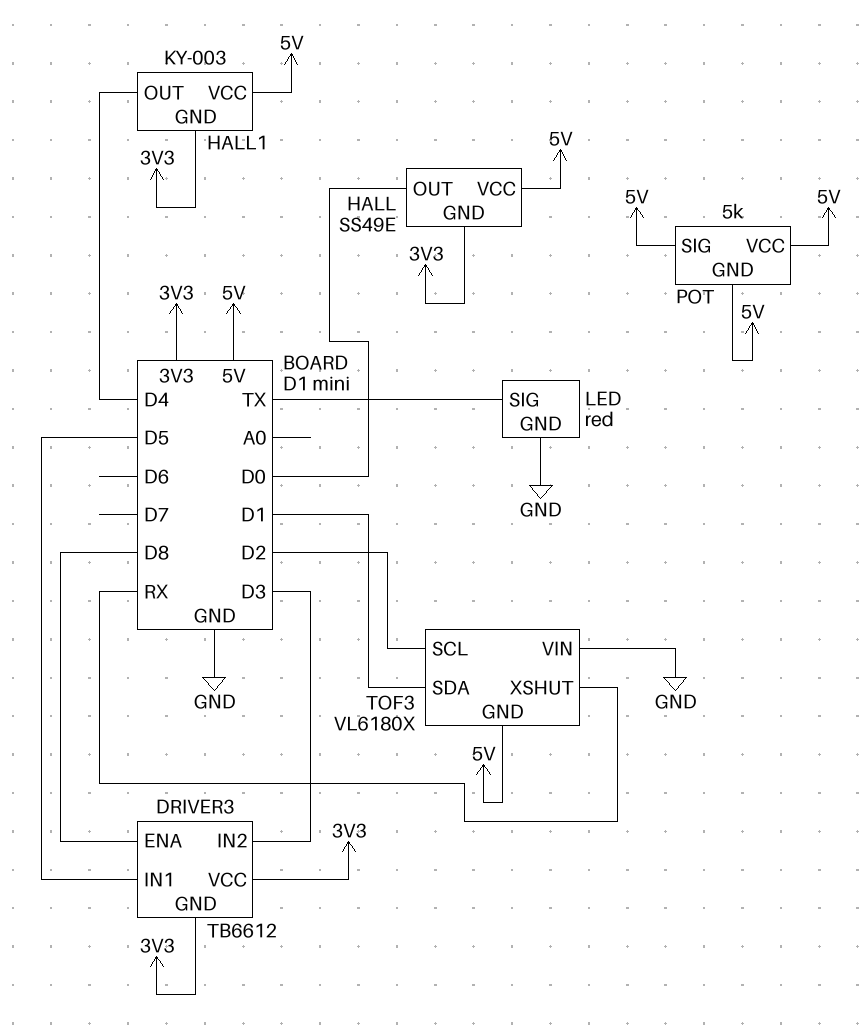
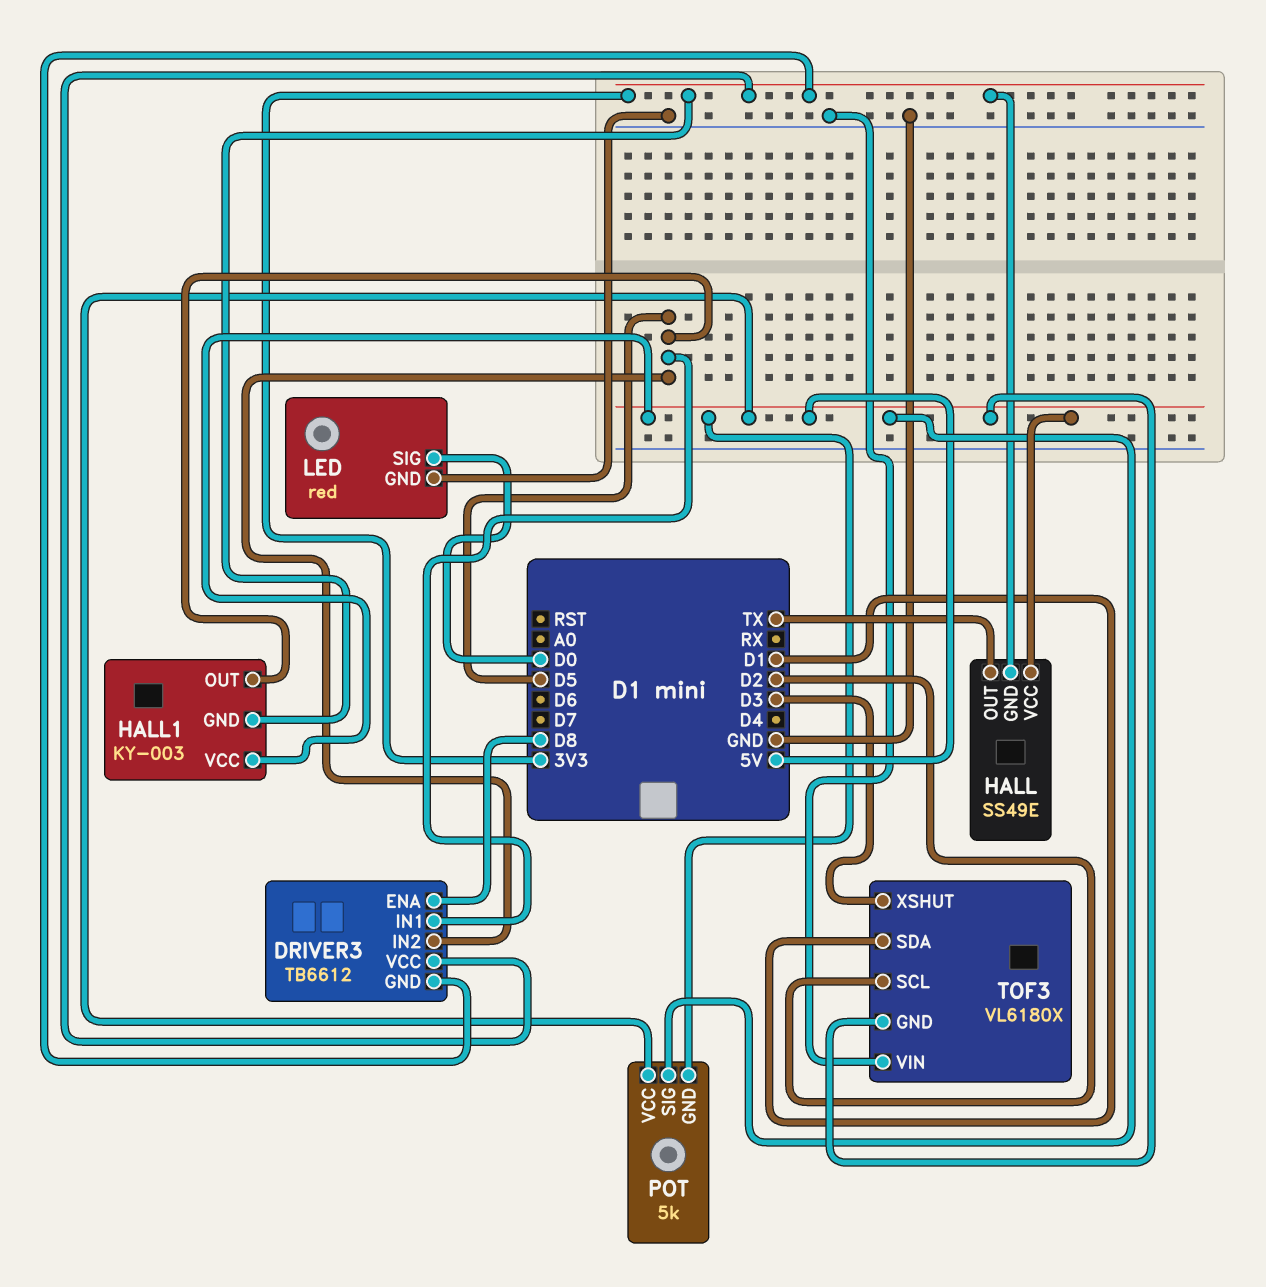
DRIVER3 pin IN2: D3 -> D5
HALL pin OUT: D0 -> TX
HALL1 pin OUT: D4 -> D5
LED pin SIG: TX -> D0
TOF3 pin XSHUT: RX -> D3

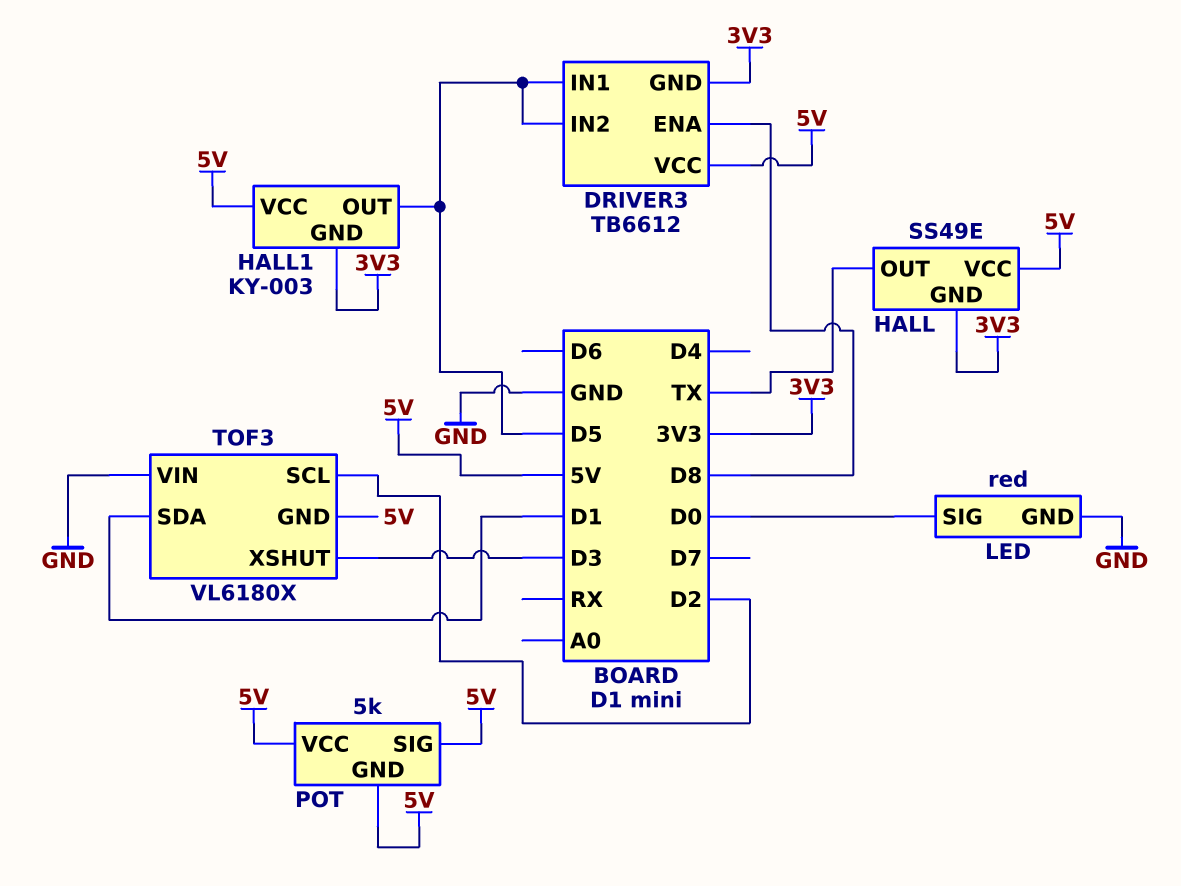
DRIVER3 pin VCC: 3V3 -> 5V

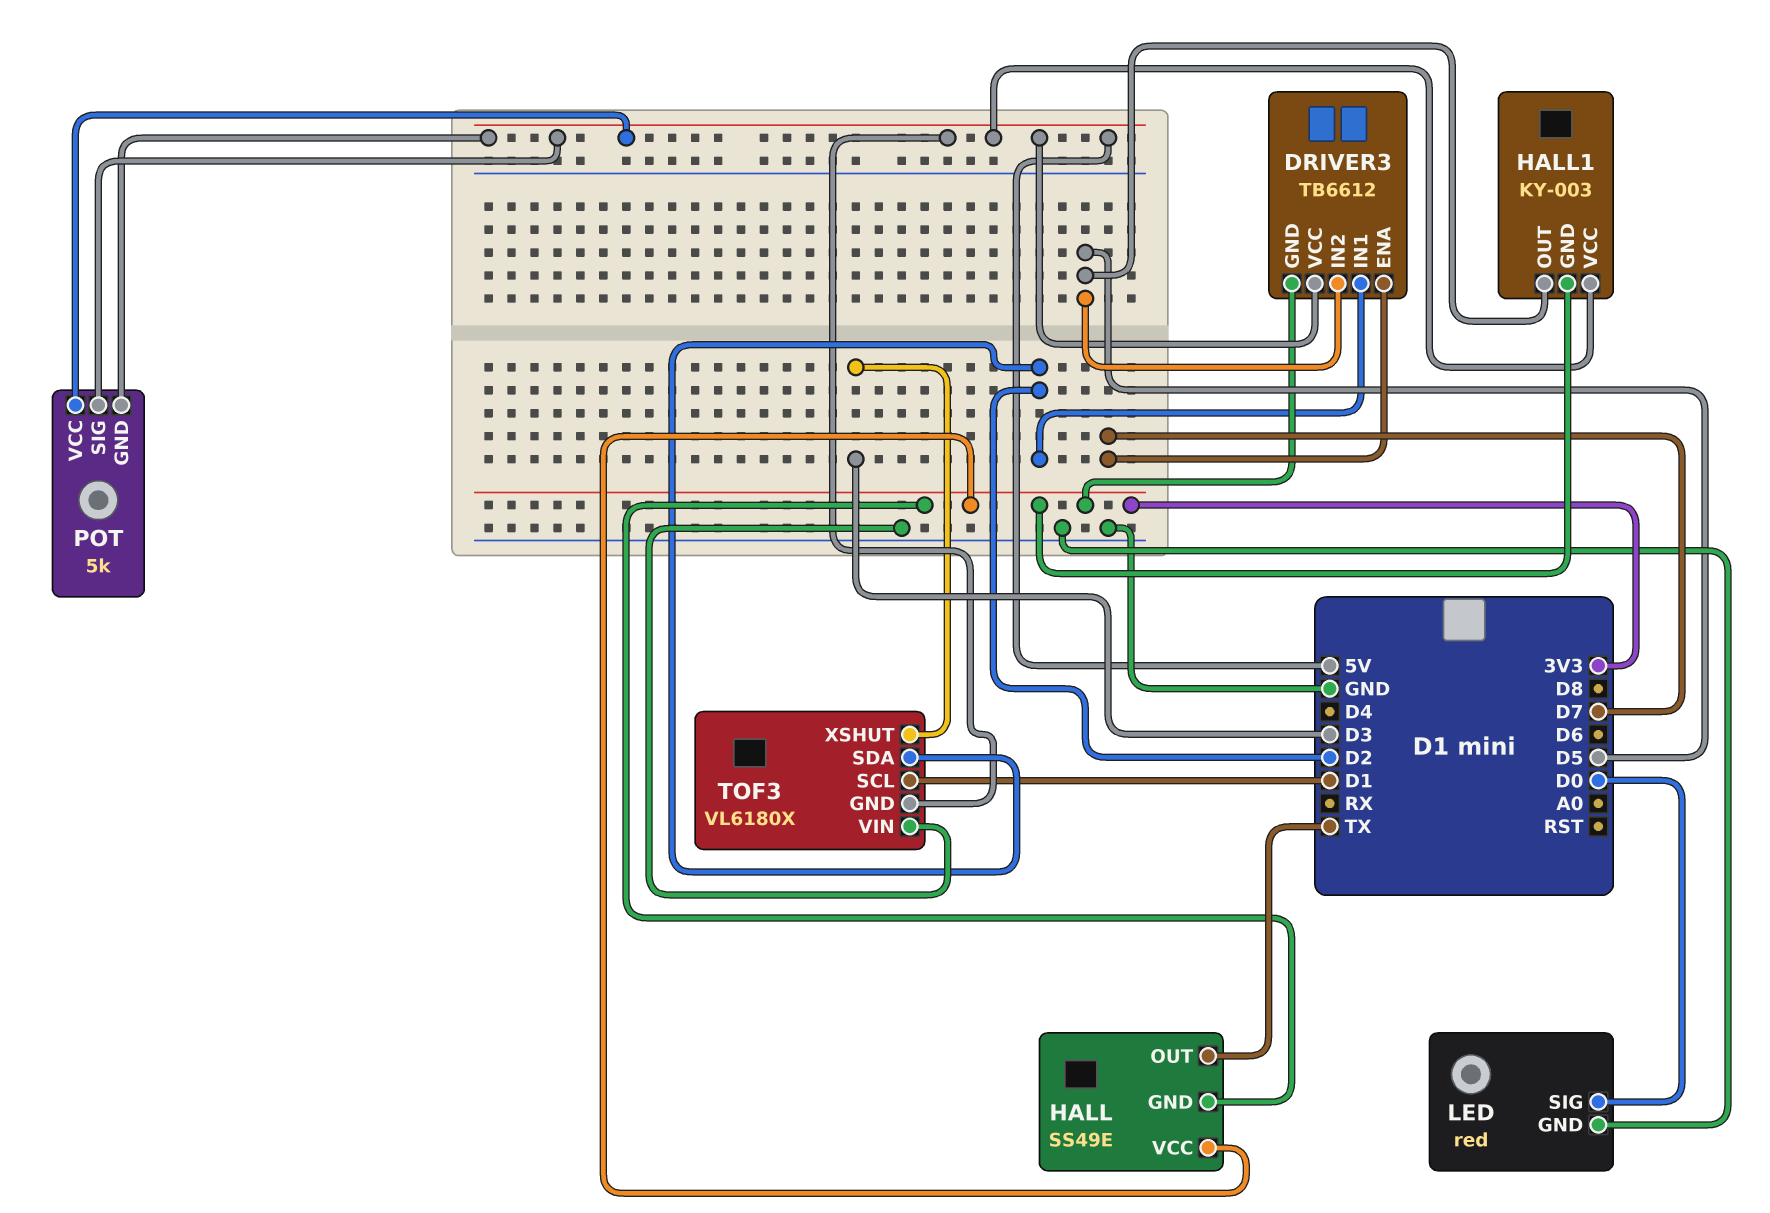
DRIVER3 pin ENA: D8 -> D7
DRIVER3 pin IN1: D5 -> D2
HALL pin VCC: 5V -> 3V3
TOF3 pin SCL: D2 -> D1
TOF3 pin SDA: D1 -> D2

